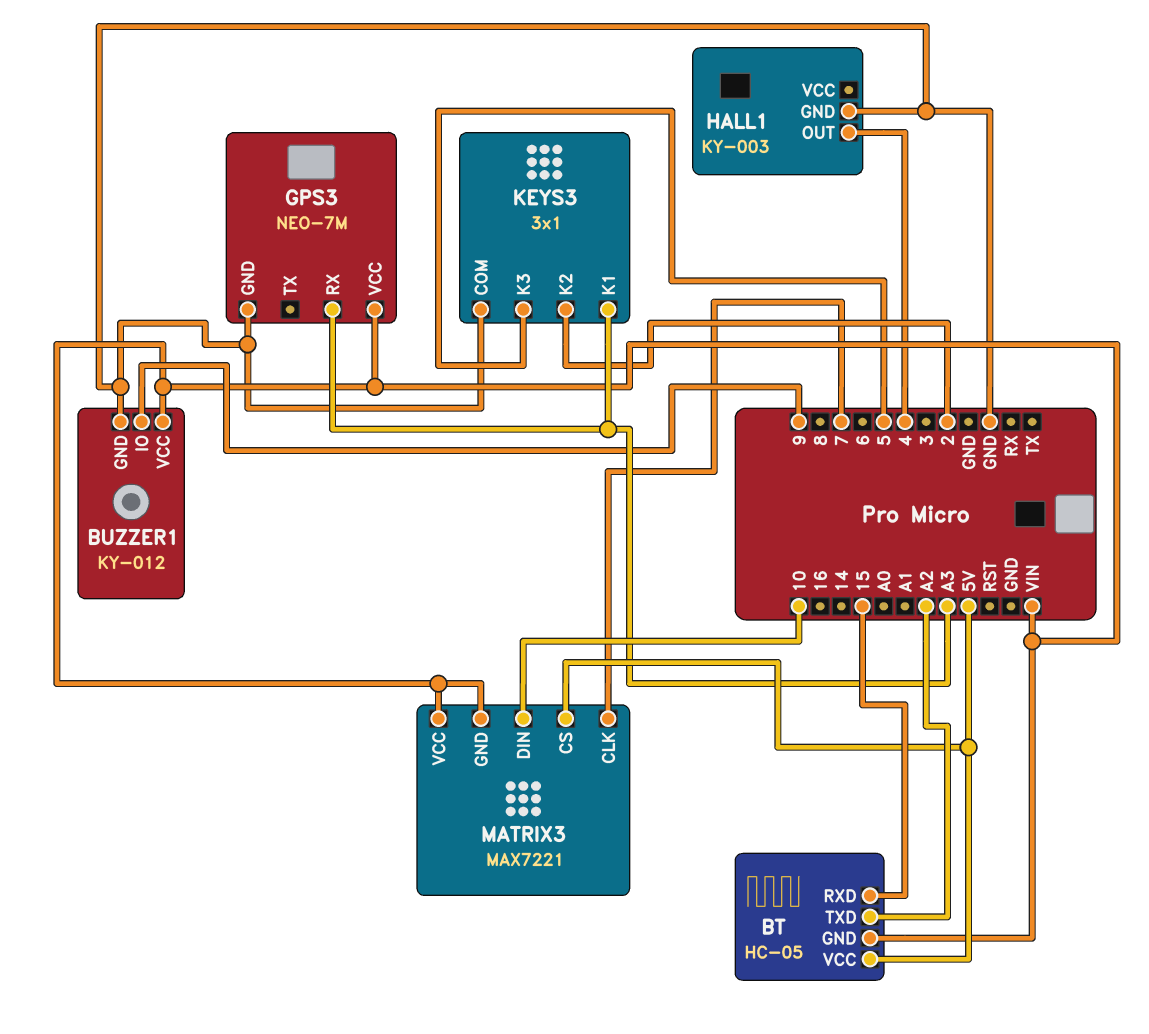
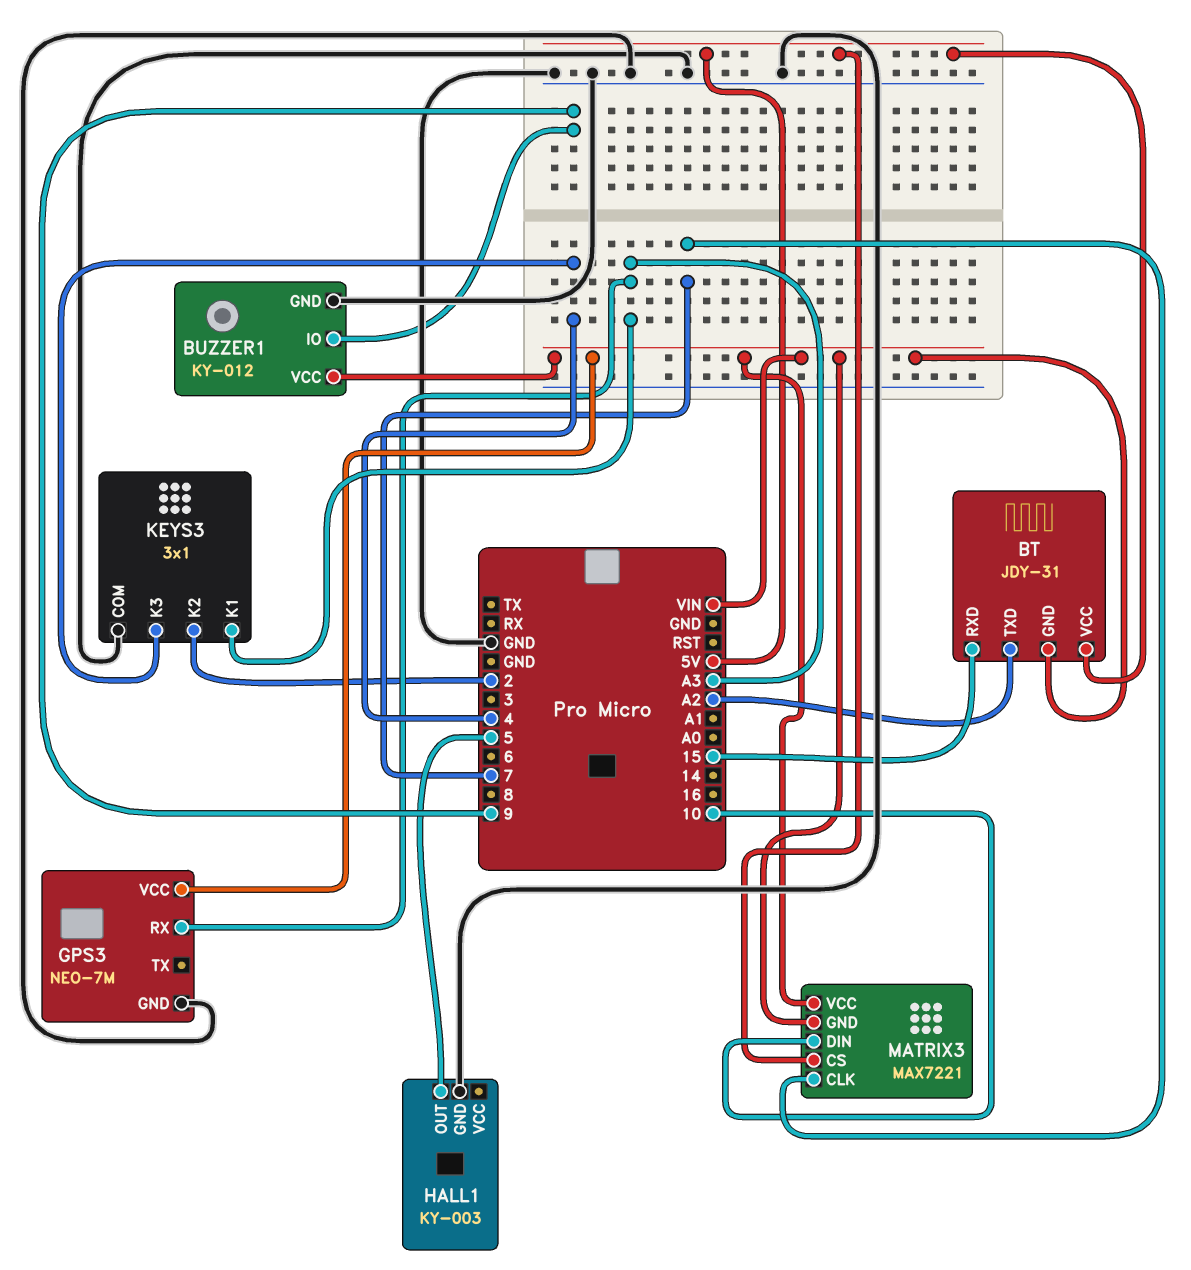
BT: HC-05 -> JDY-31
HALL1 pin OUT: 4 -> 5
KEYS3 pin K3: 5 -> 4

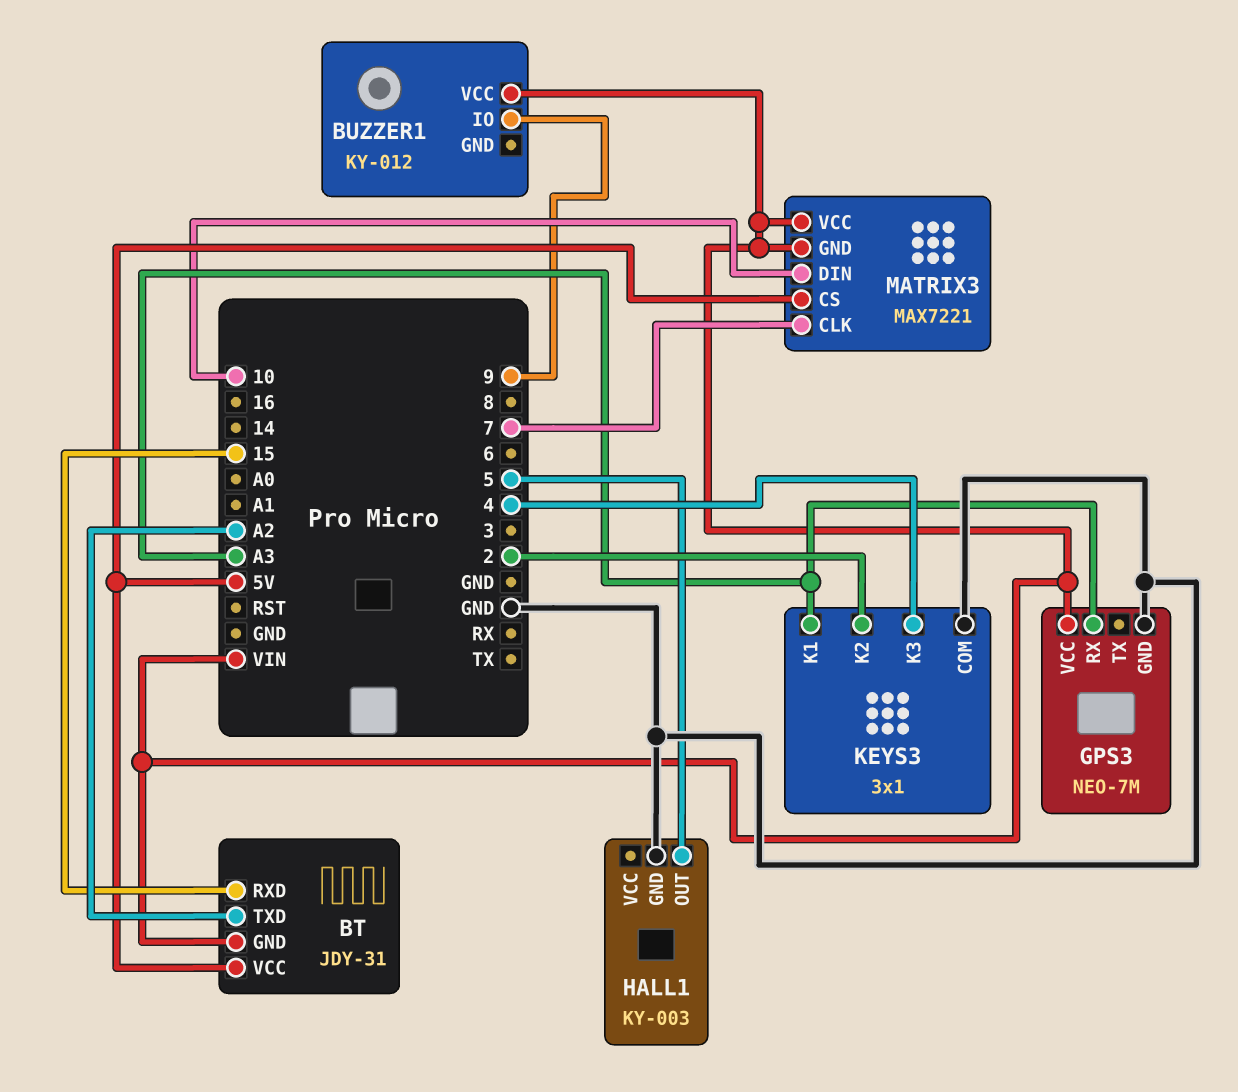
BUZZER1 pin GND: GND -> none

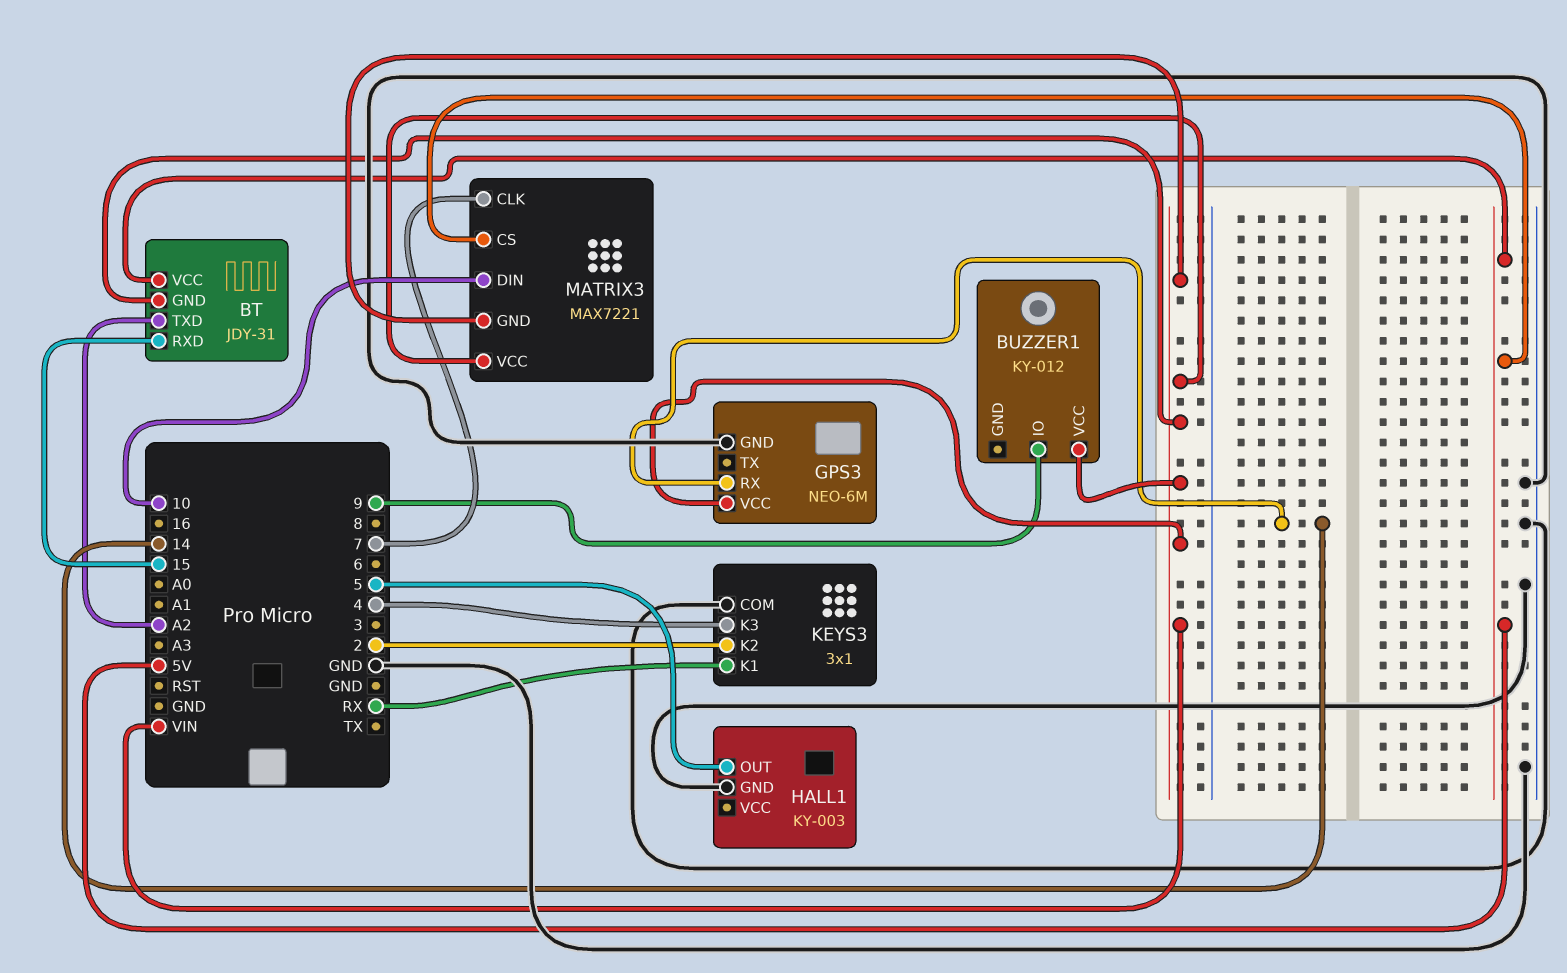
GPS3: NEO-7M -> NEO-6M
GPS3 pin RX: A3 -> 14
KEYS3 pin K1: A3 -> RX

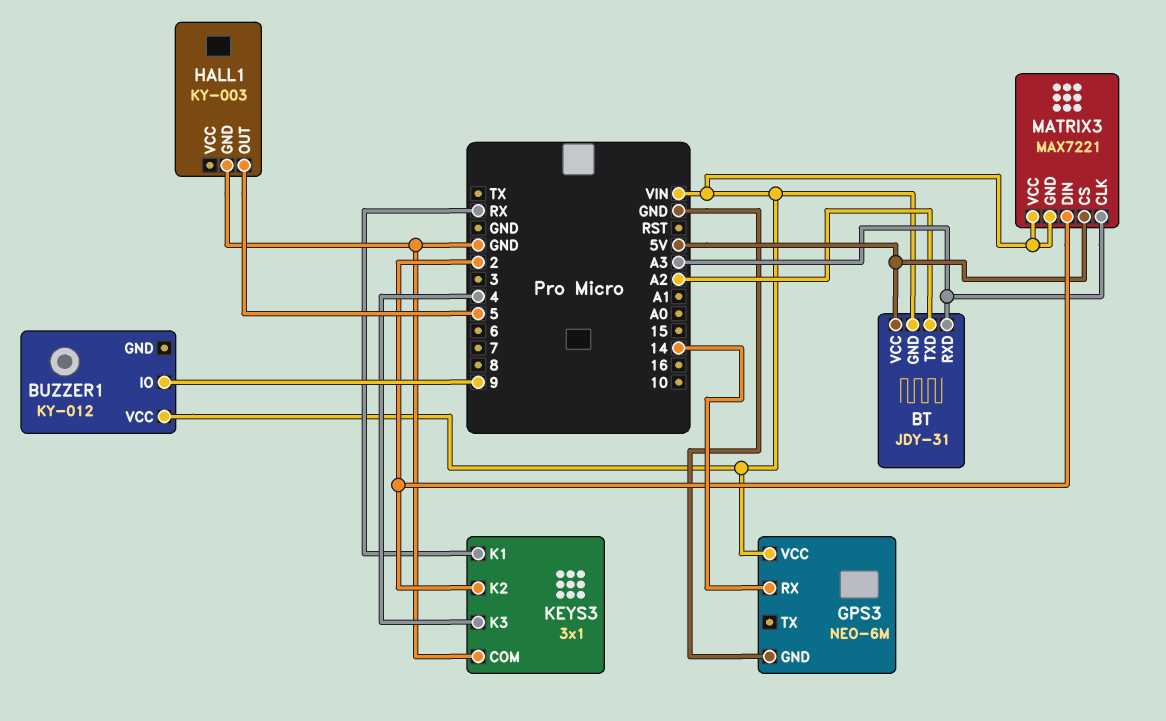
BT pin RXD: 15 -> A3
MATRIX3 pin CLK: 7 -> A3
MATRIX3 pin DIN: 10 -> 2

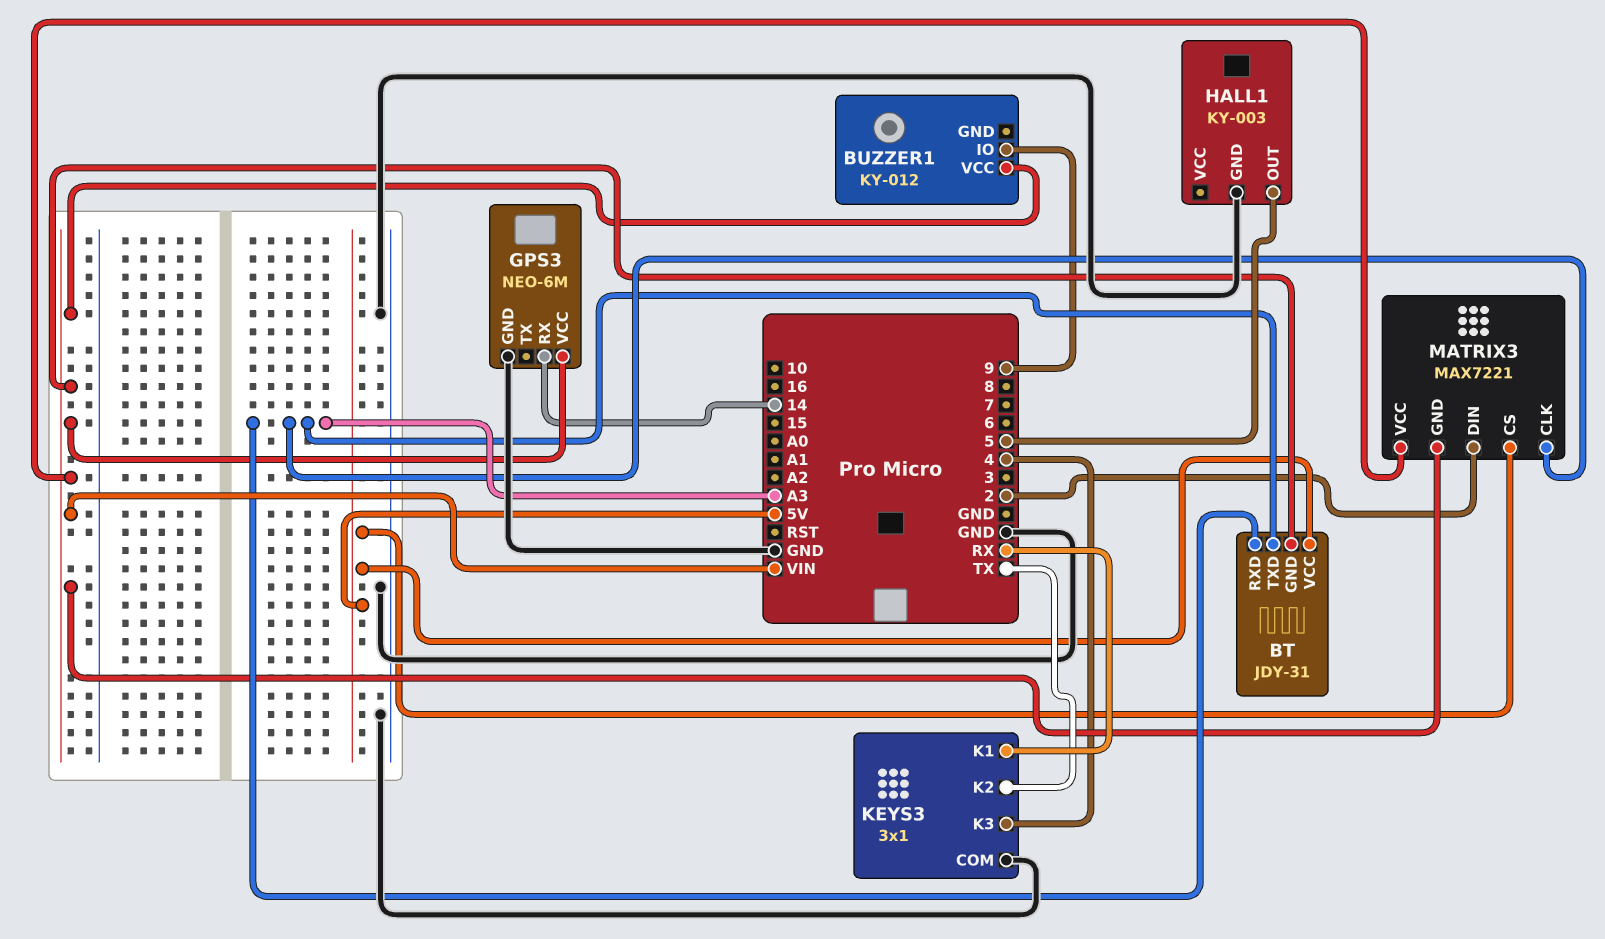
BT pin TXD: A2 -> A3
KEYS3 pin K2: 2 -> TX

